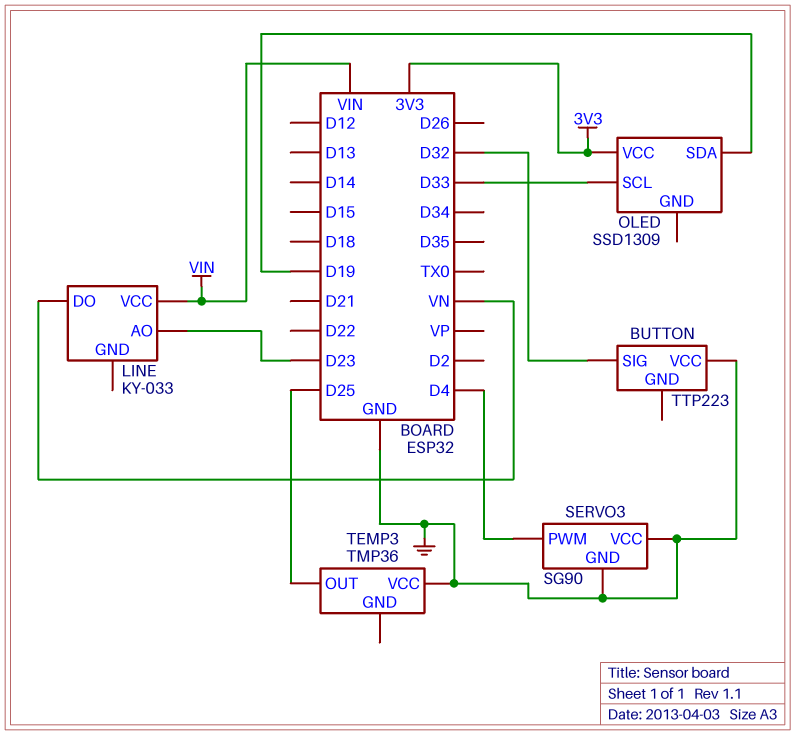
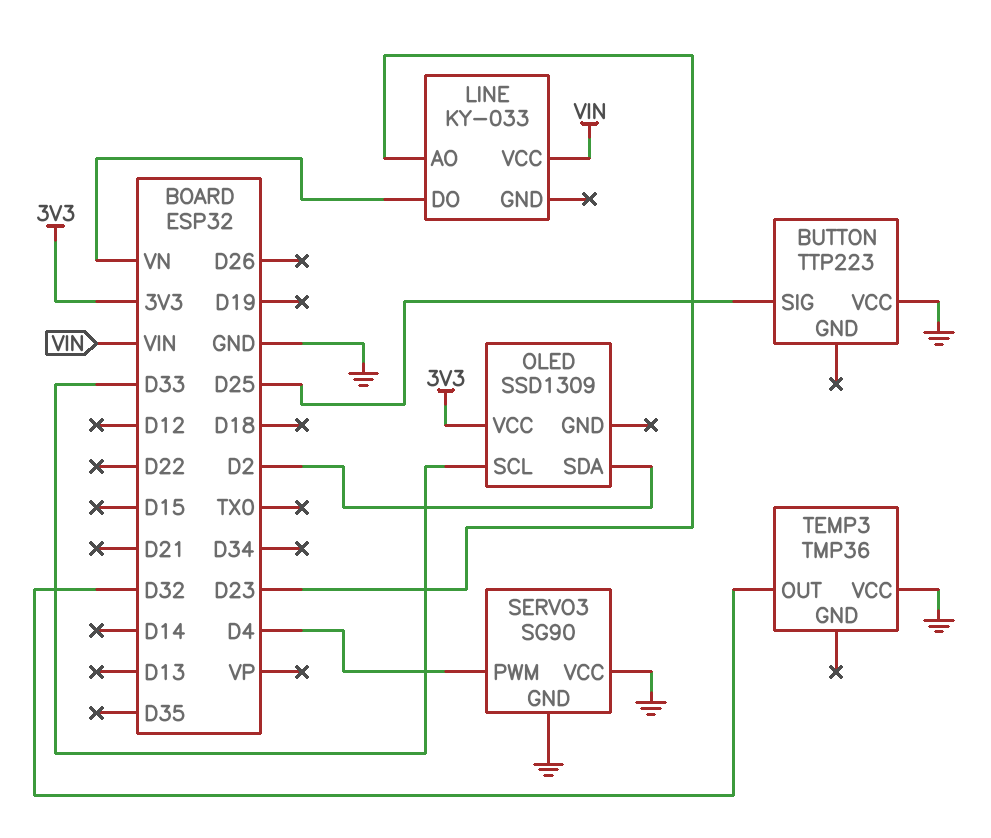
BUTTON pin SIG: D32 -> D25
OLED pin SDA: D19 -> D2
TEMP3 pin OUT: D25 -> D32

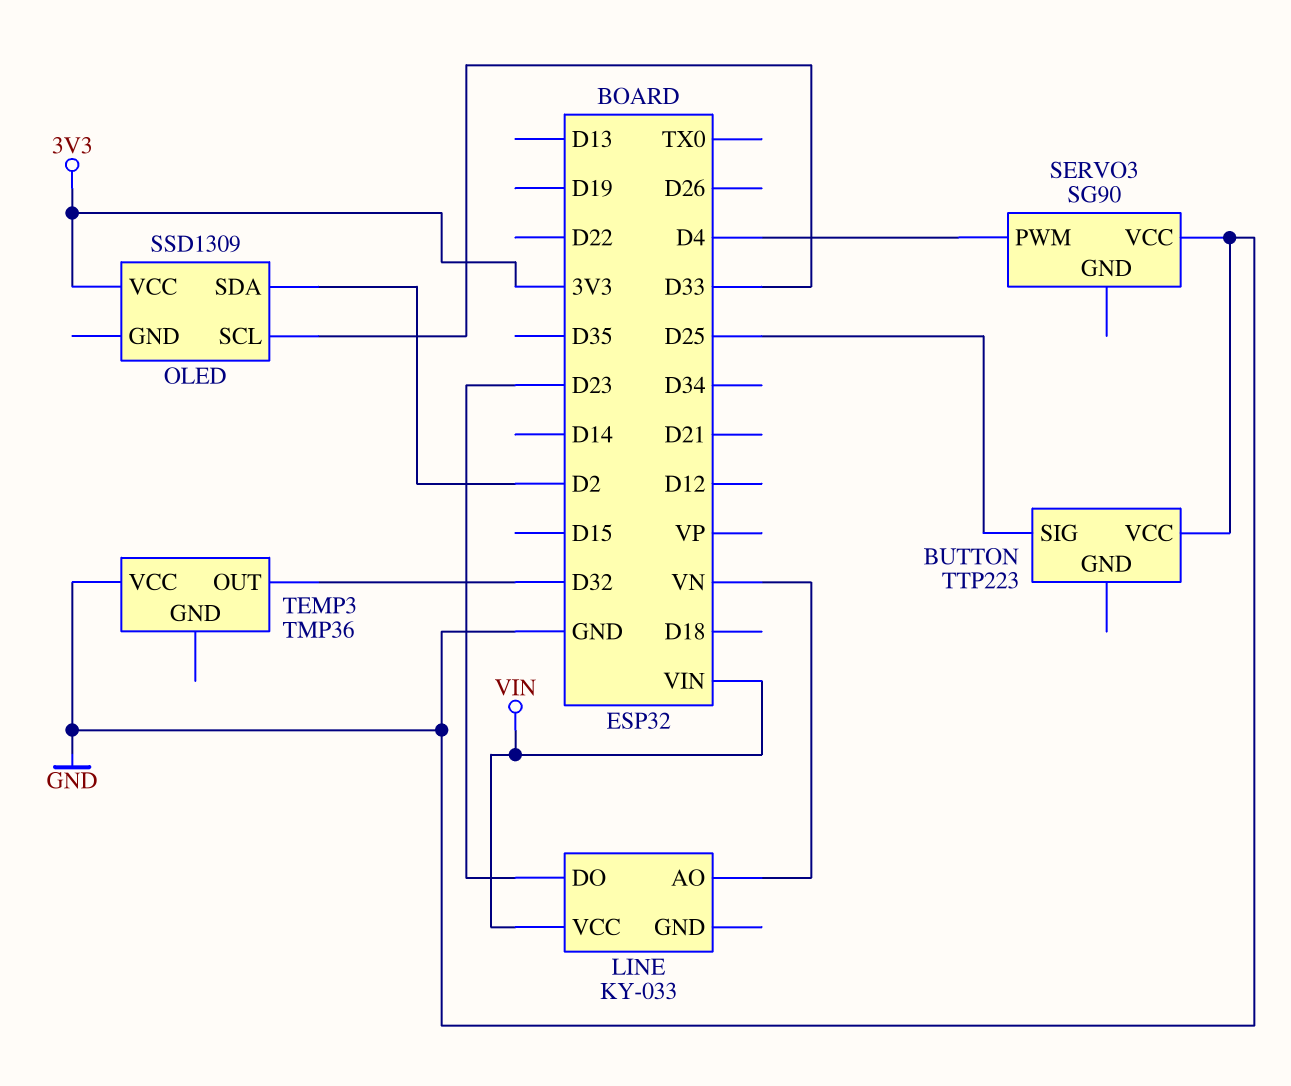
LINE pin AO: D23 -> VN
LINE pin DO: VN -> D23
SERVO3 pin GND: GND -> none

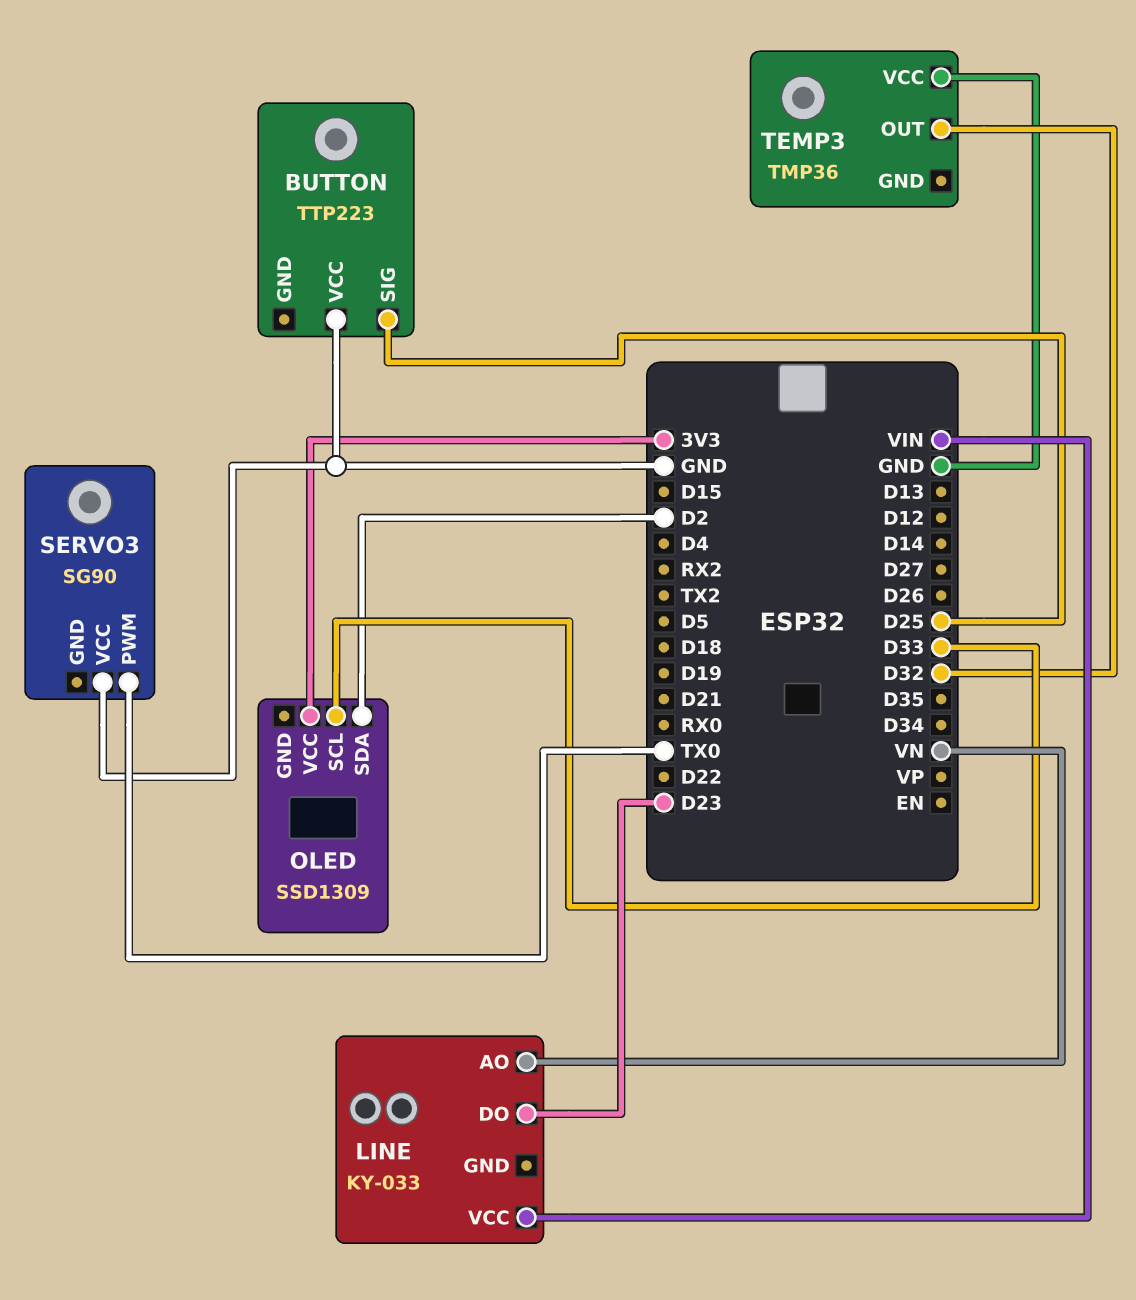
SERVO3 pin PWM: D4 -> TX0

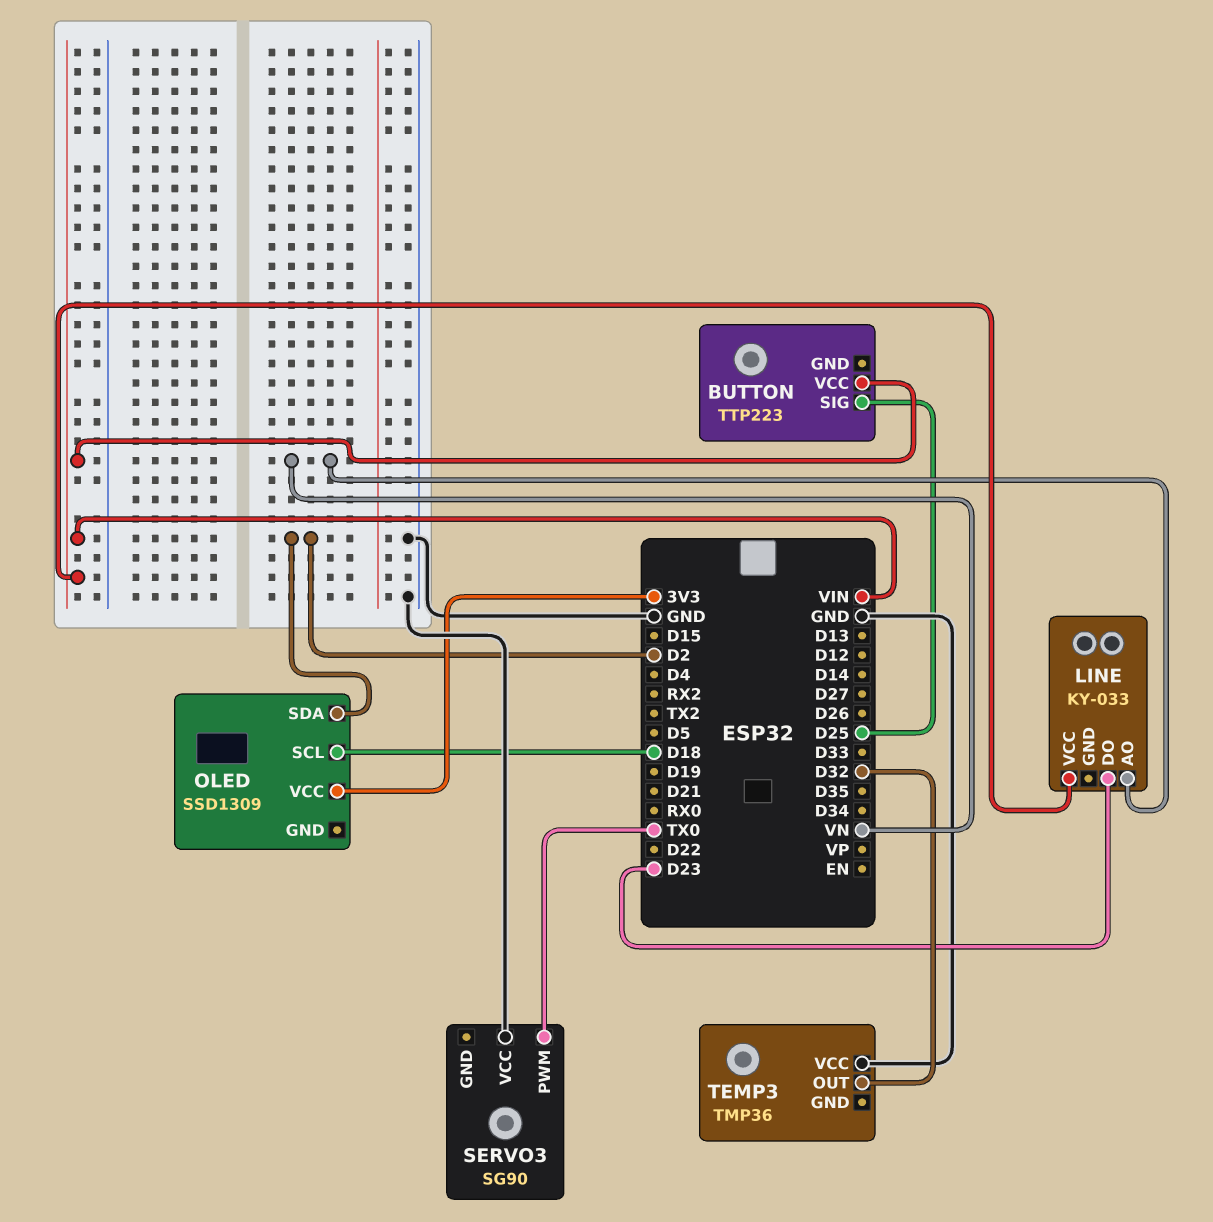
BUTTON pin VCC: GND -> VIN
OLED pin SCL: D33 -> D18

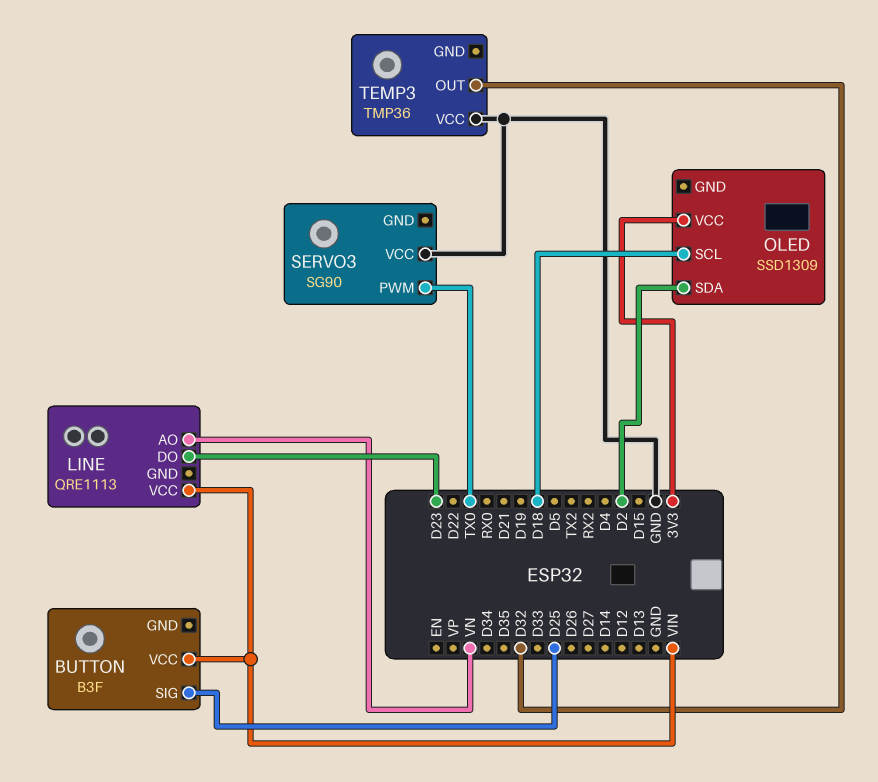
BUTTON: TTP223 -> B3F
LINE: KY-033 -> QRE1113

